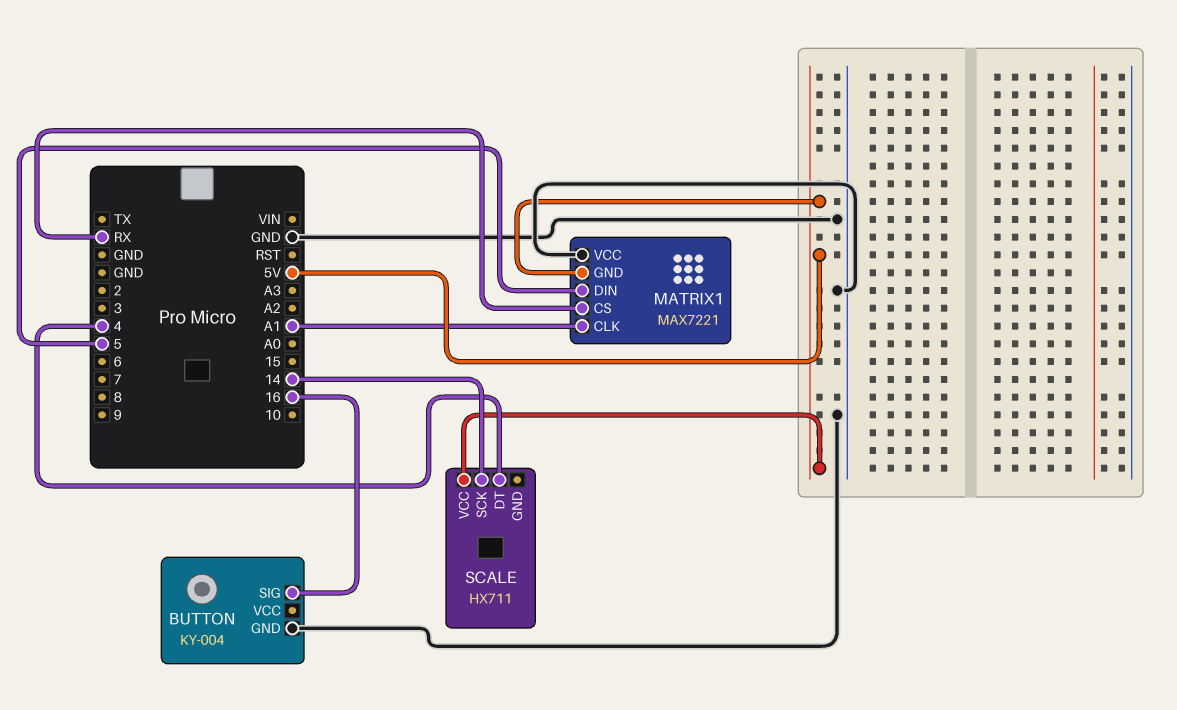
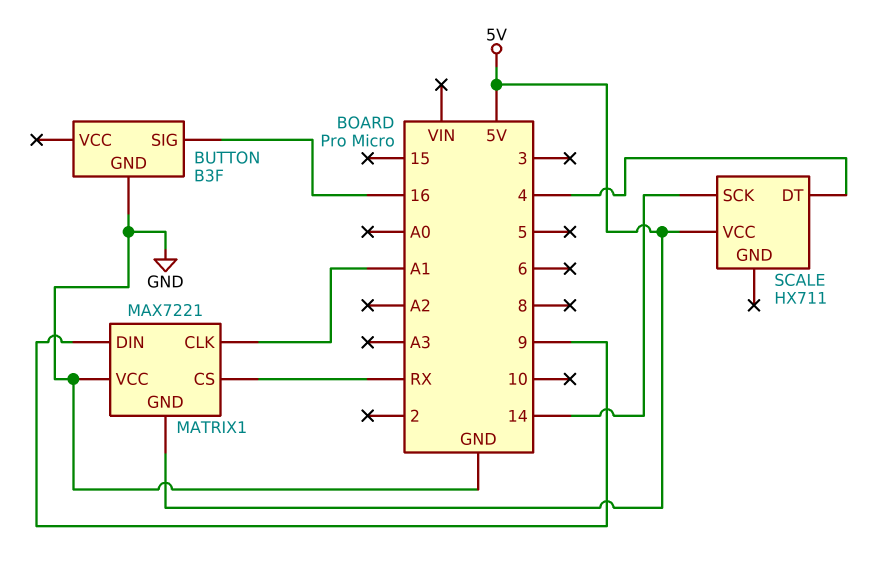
BUTTON: KY-004 -> B3F
MATRIX1 pin DIN: 5 -> 9

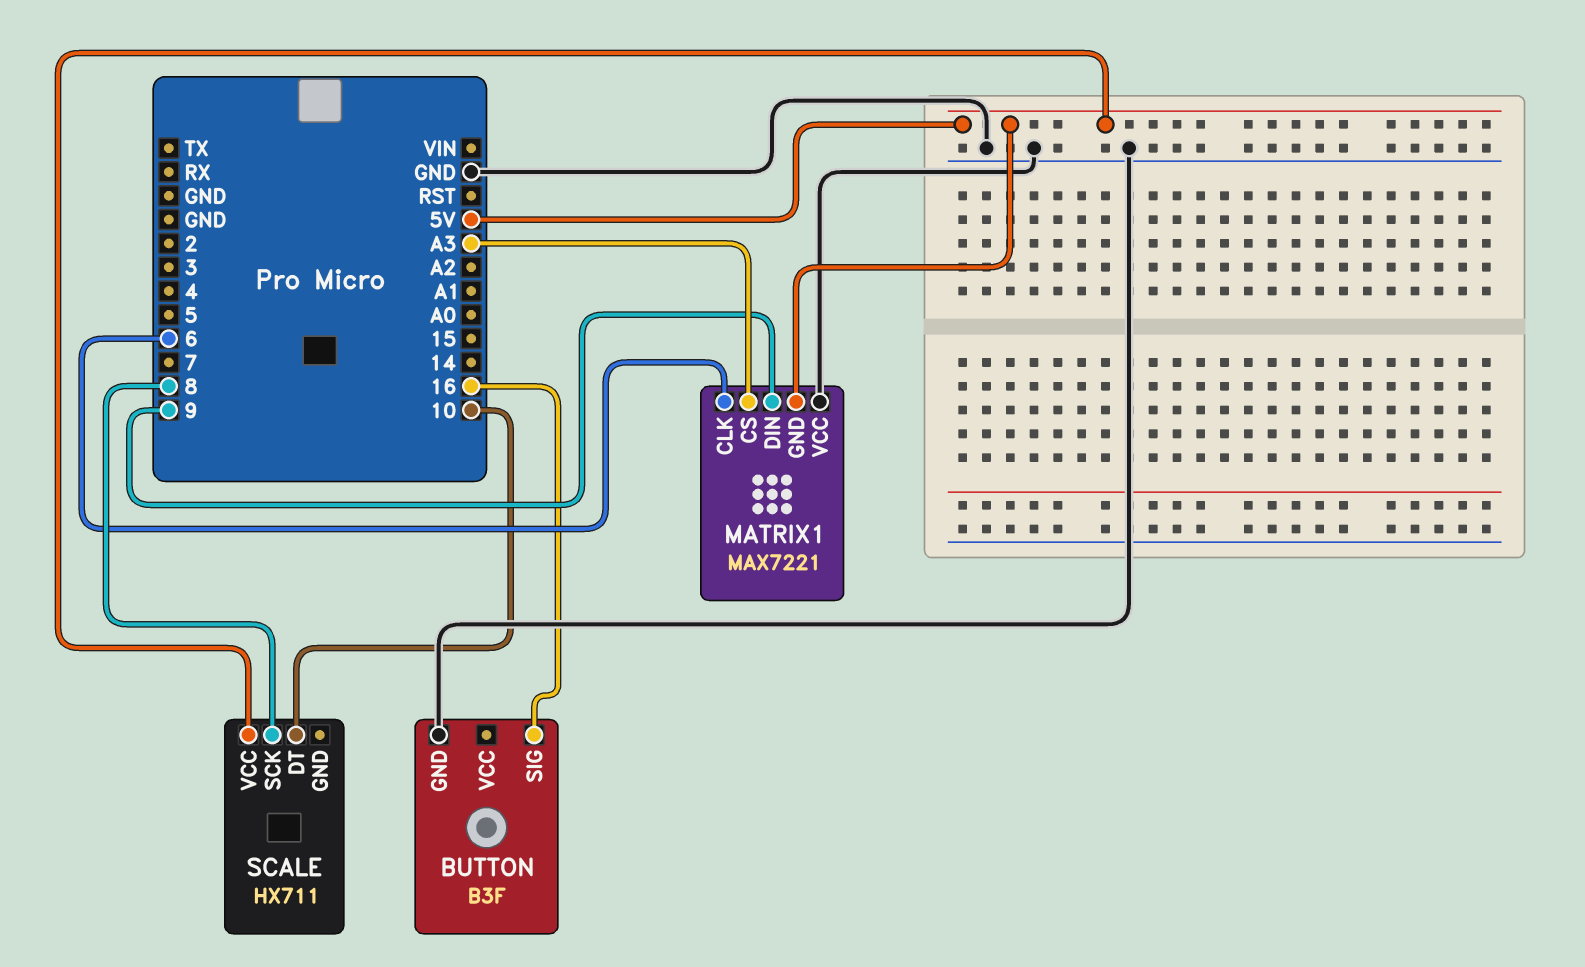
MATRIX1 pin CLK: A1 -> 6
MATRIX1 pin CS: RX -> A3
SCALE pin DT: 4 -> 10
SCALE pin SCK: 14 -> 8

